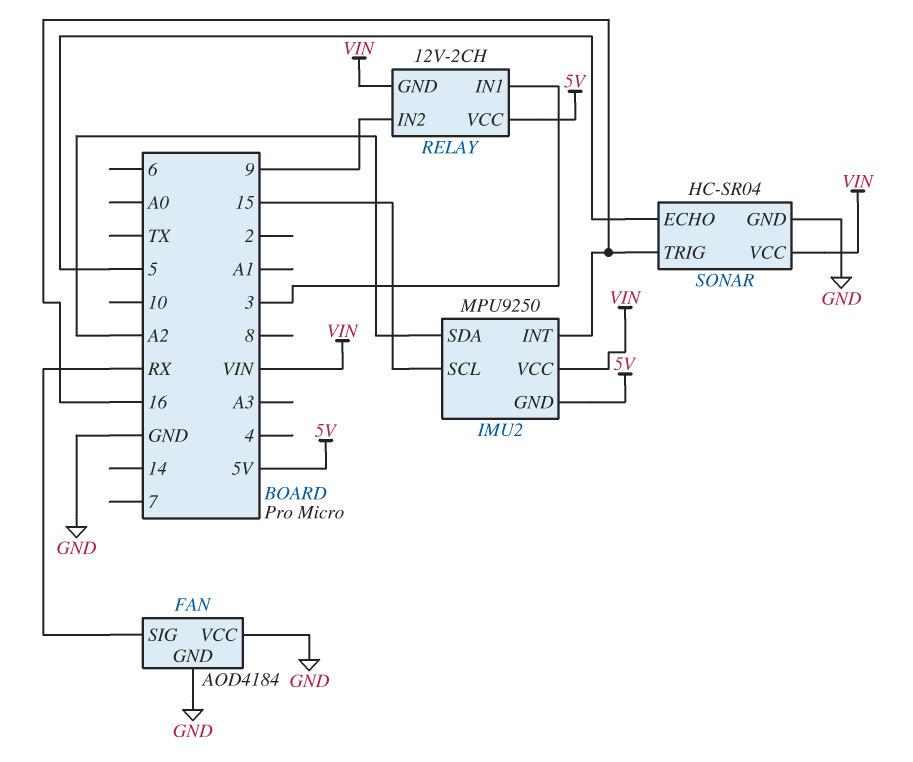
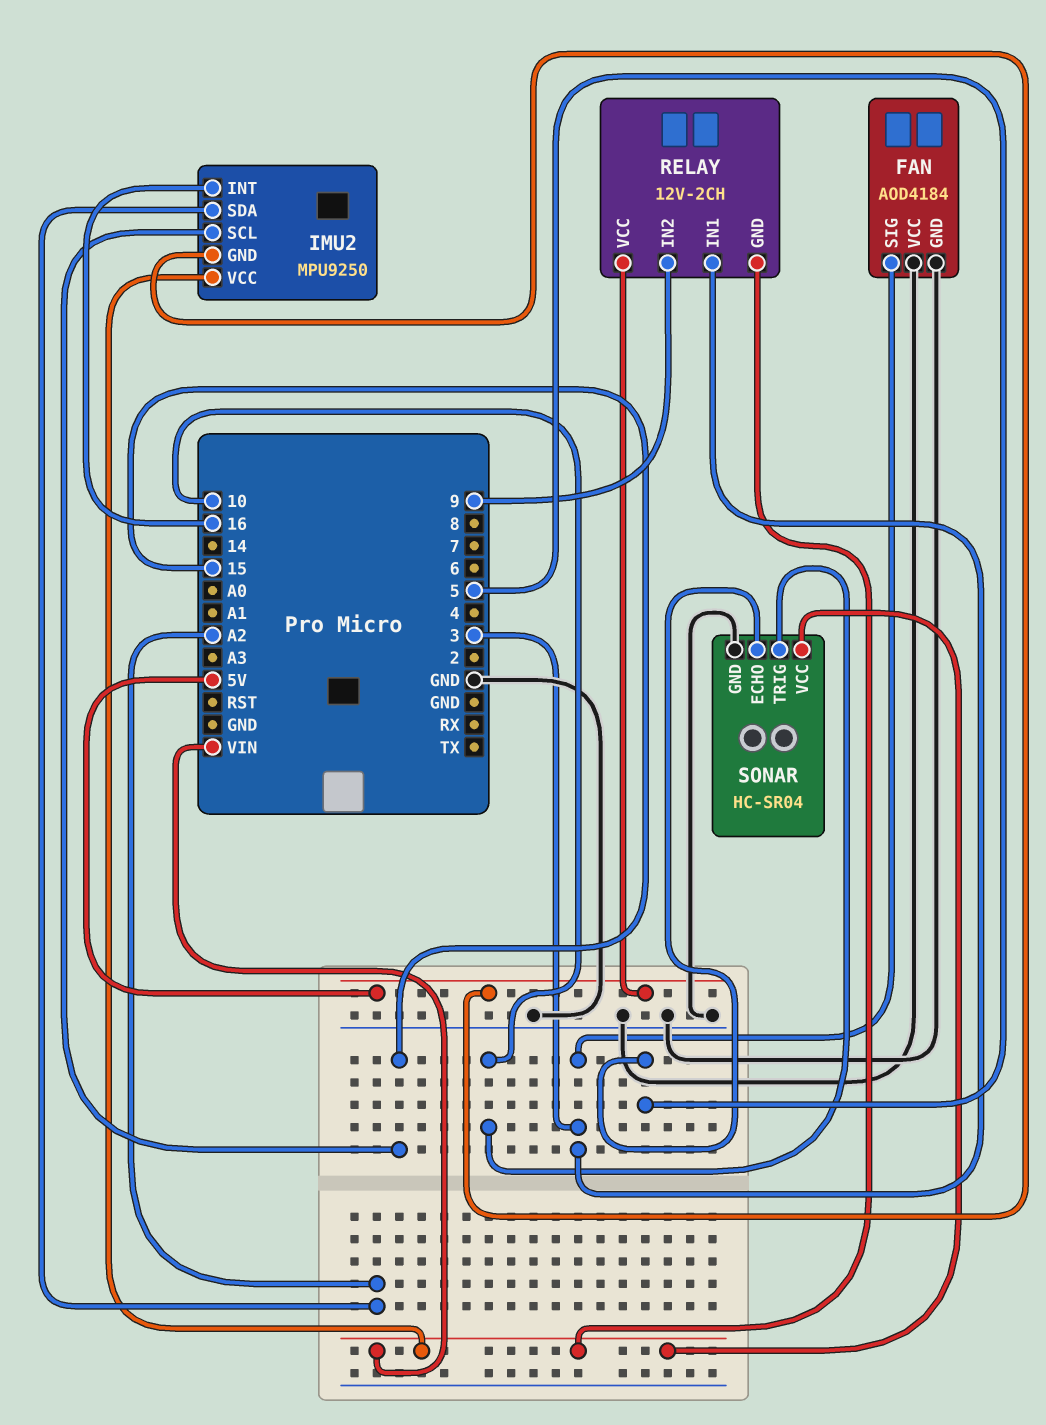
FAN pin SIG: RX -> 3
SONAR pin TRIG: 16 -> 10

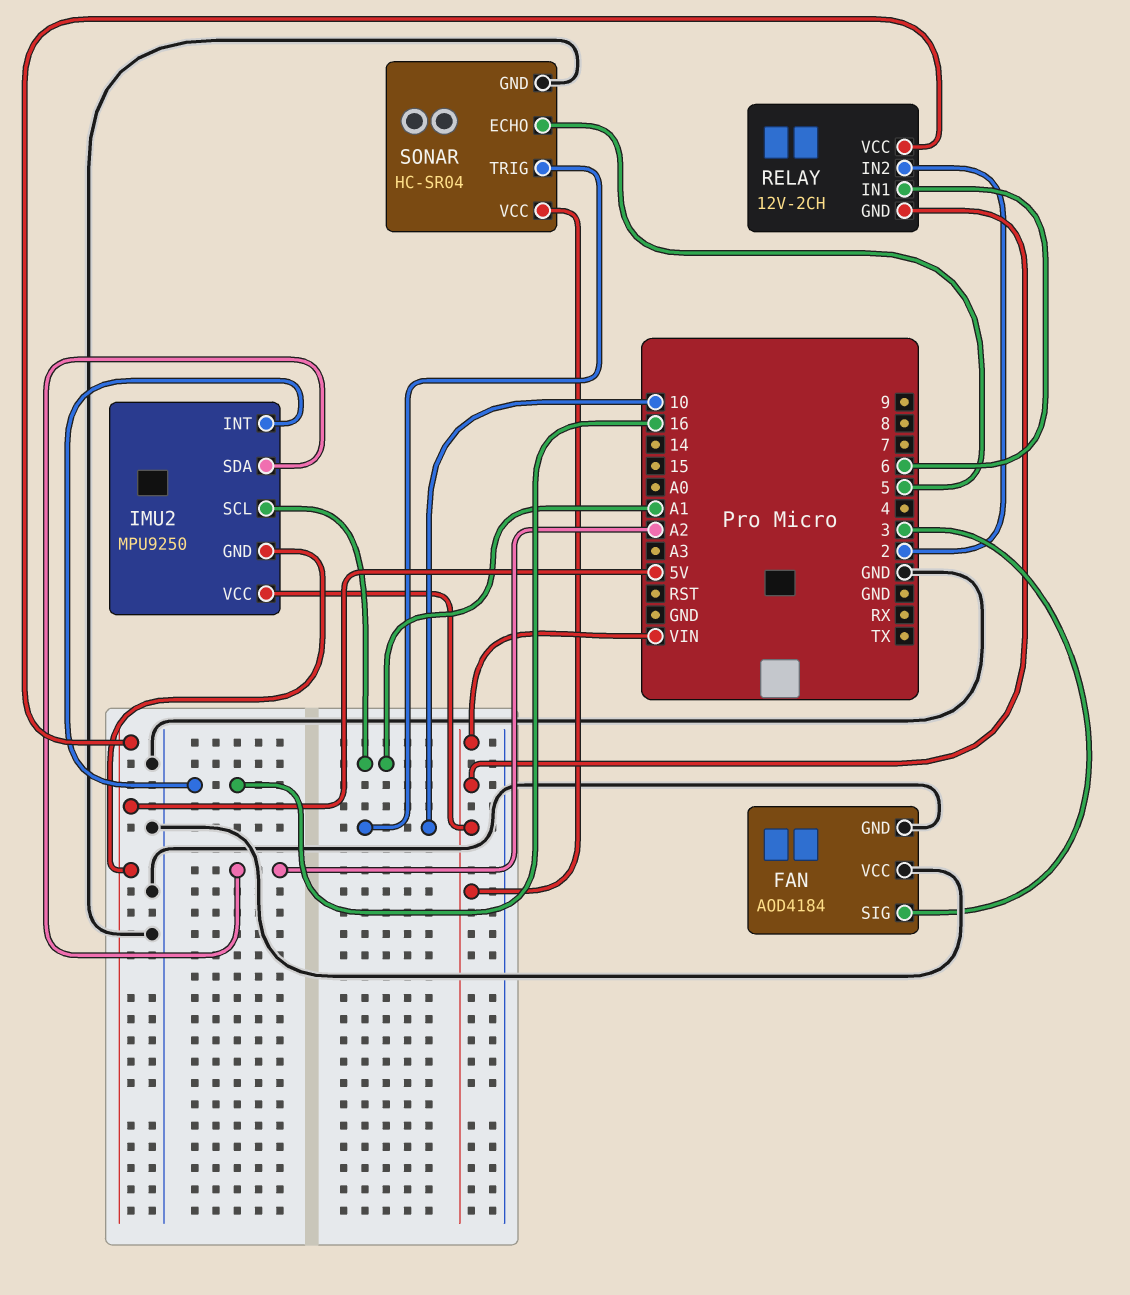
IMU2 pin SCL: 15 -> A1
RELAY pin IN1: 3 -> 6
RELAY pin IN2: 9 -> 2

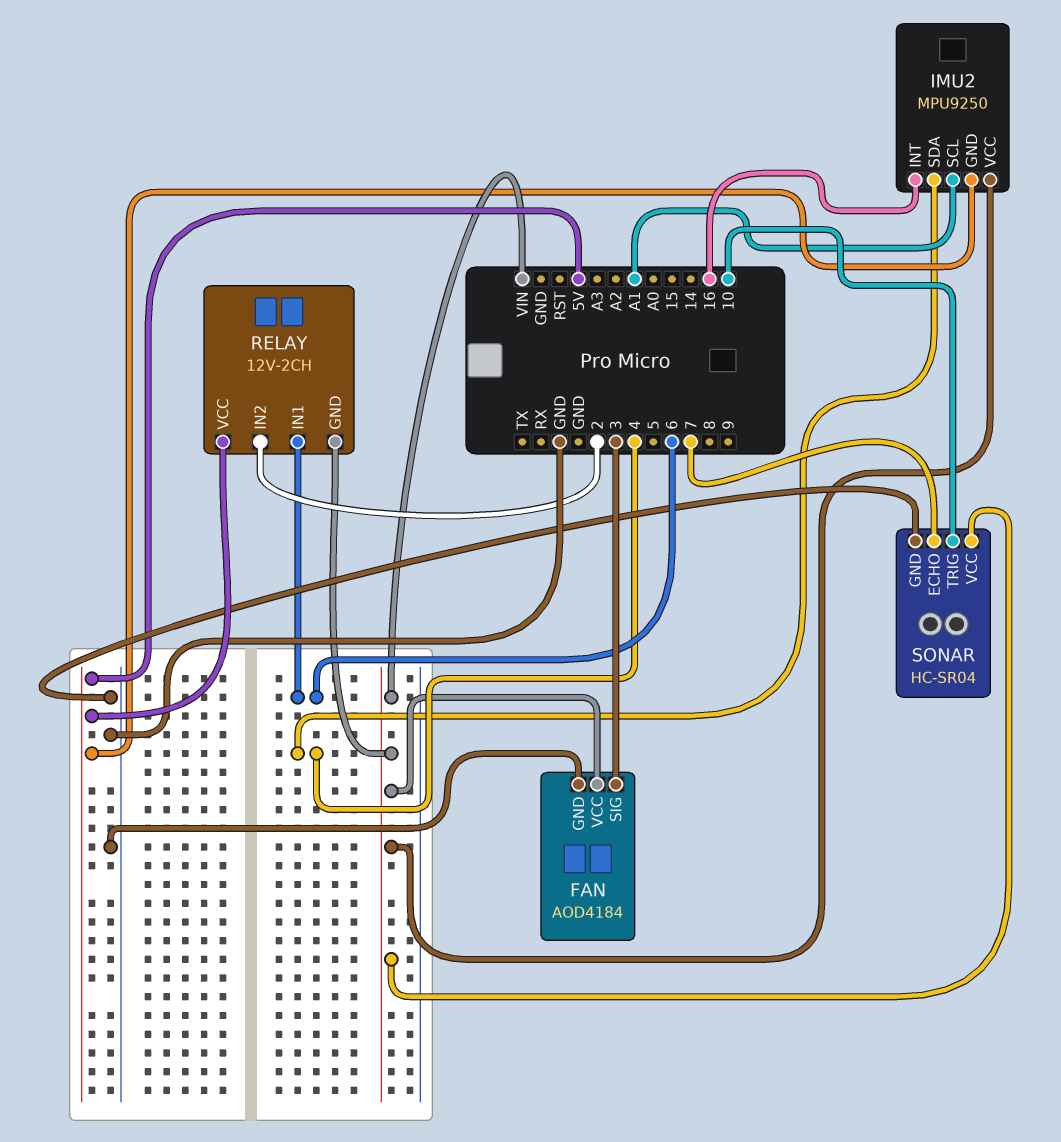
FAN pin VCC: GND -> VIN
IMU2 pin SDA: A2 -> 4
SONAR pin ECHO: 5 -> 7

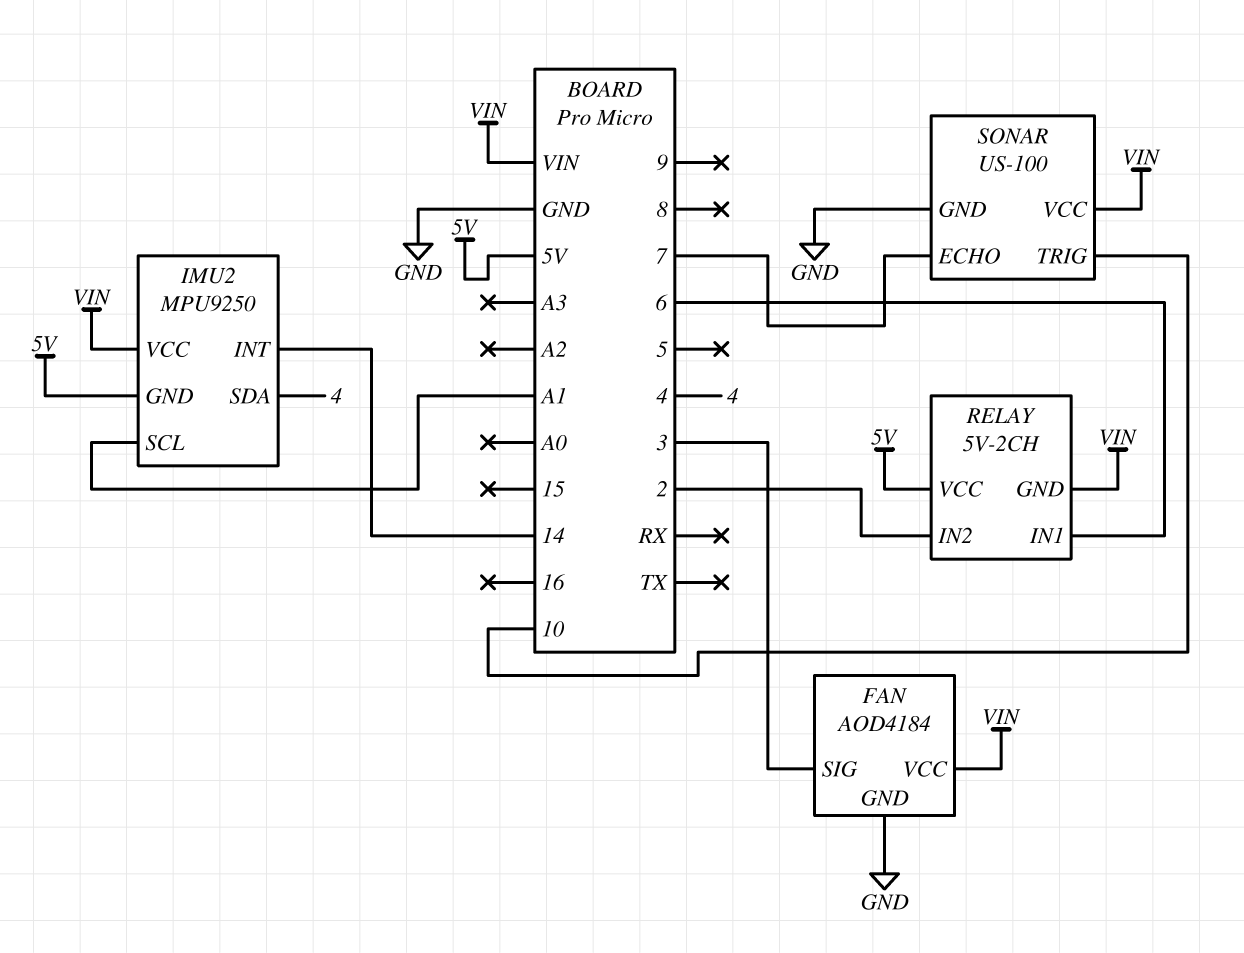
IMU2 pin INT: 16 -> 14
RELAY: 12V-2CH -> 5V-2CH
SONAR: HC-SR04 -> US-100

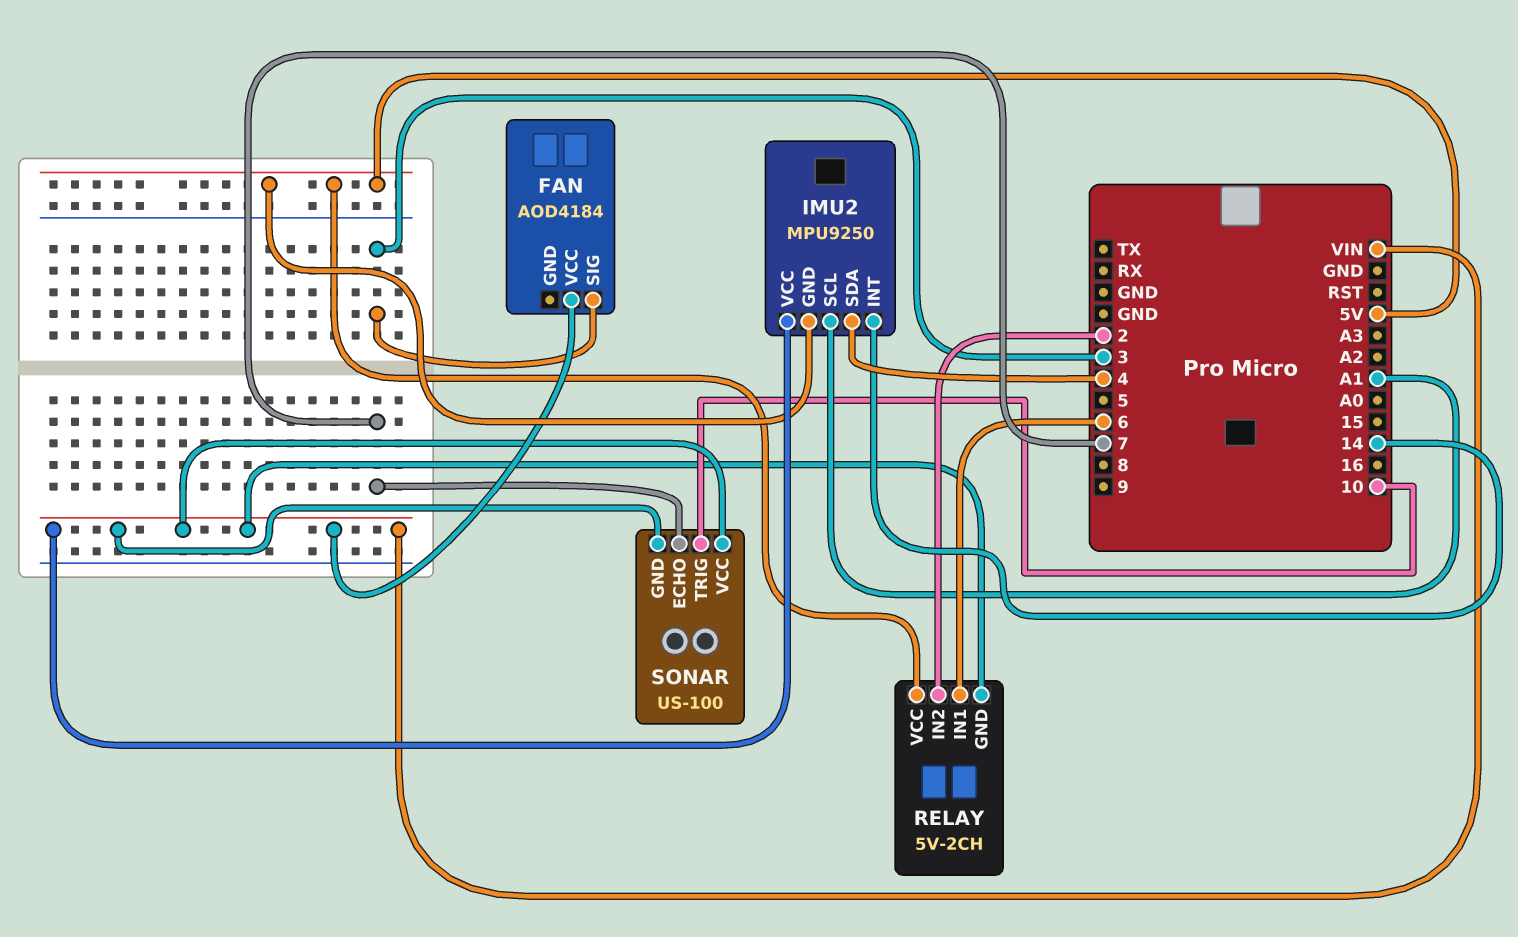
FAN pin GND: GND -> none
SONAR pin GND: GND -> VIN

